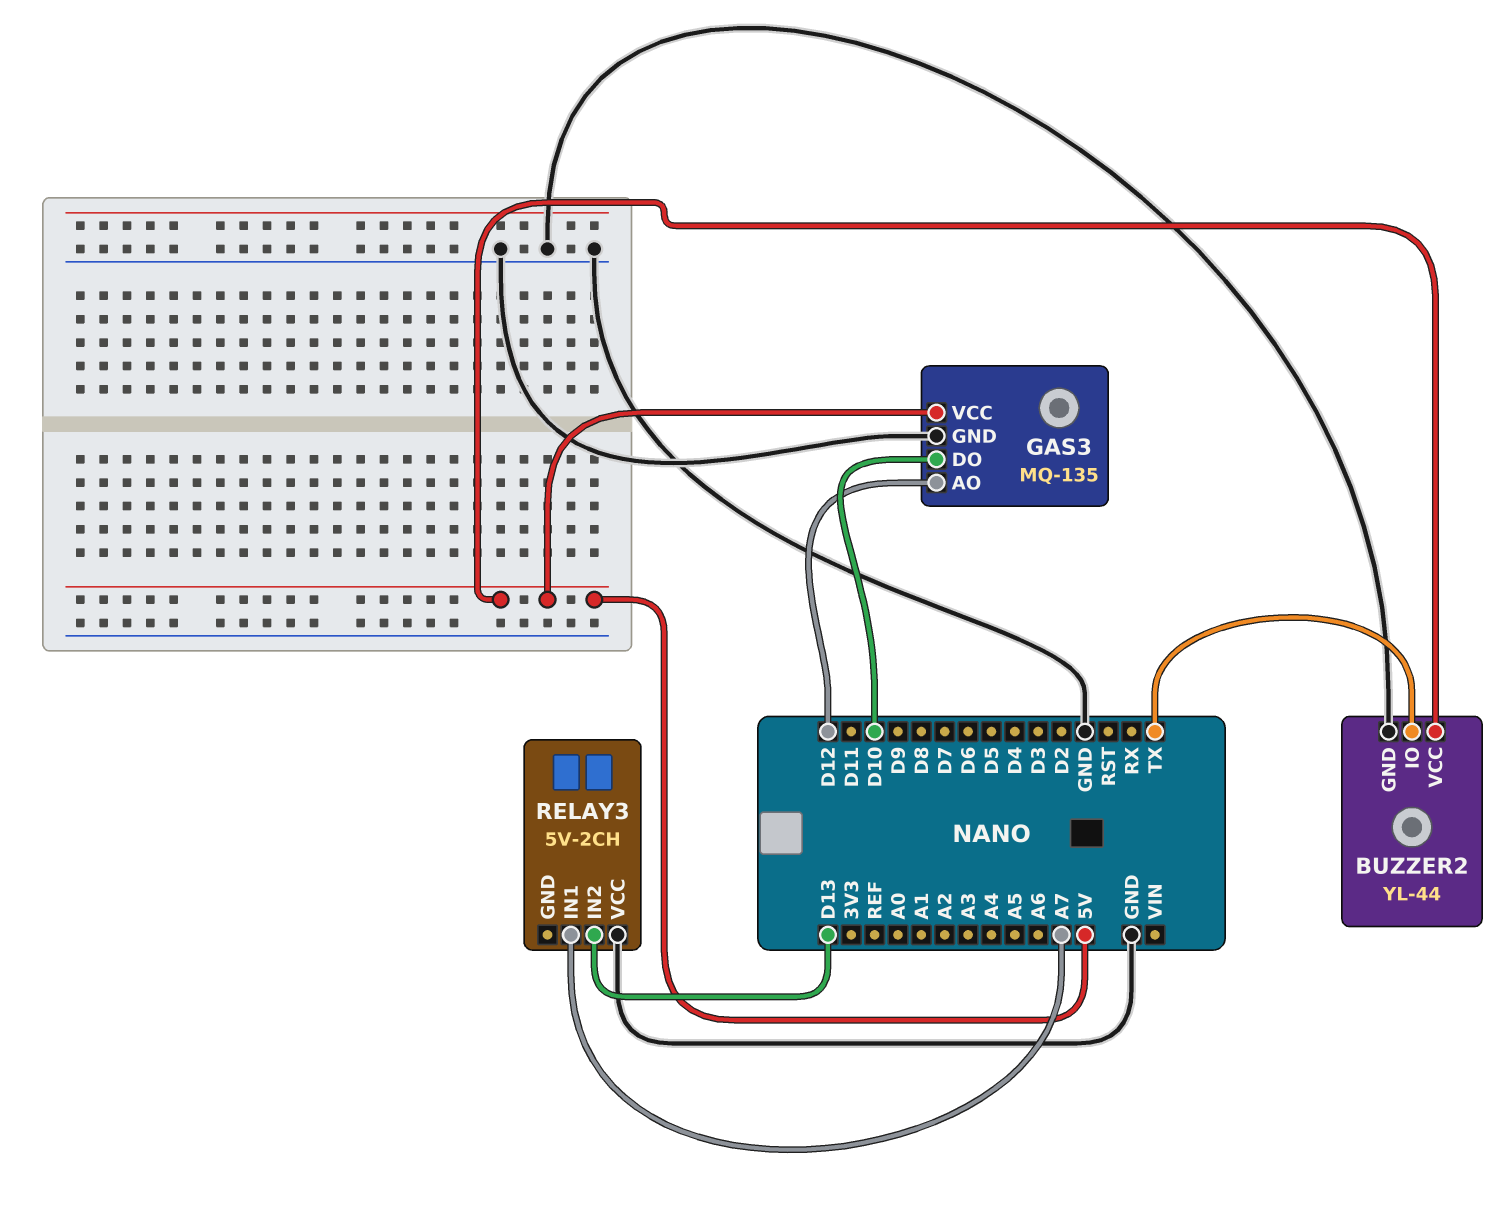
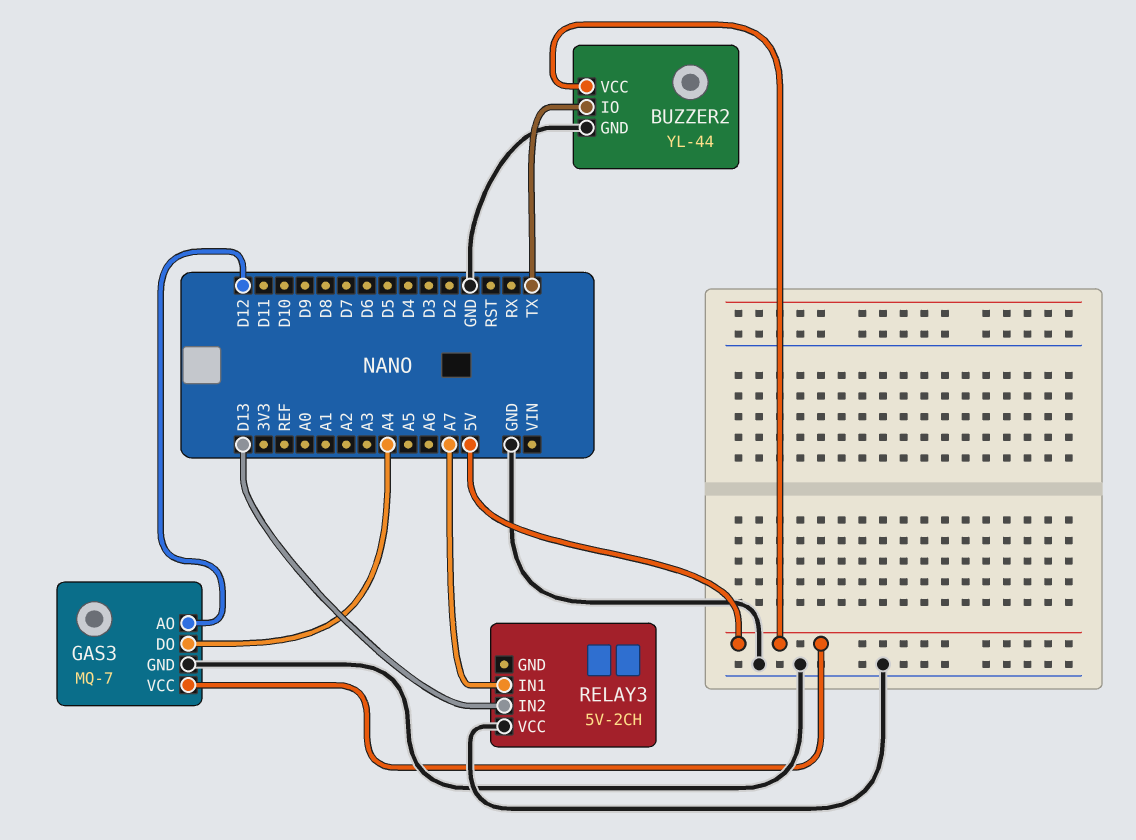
GAS3: MQ-135 -> MQ-7
GAS3 pin DO: D10 -> A4

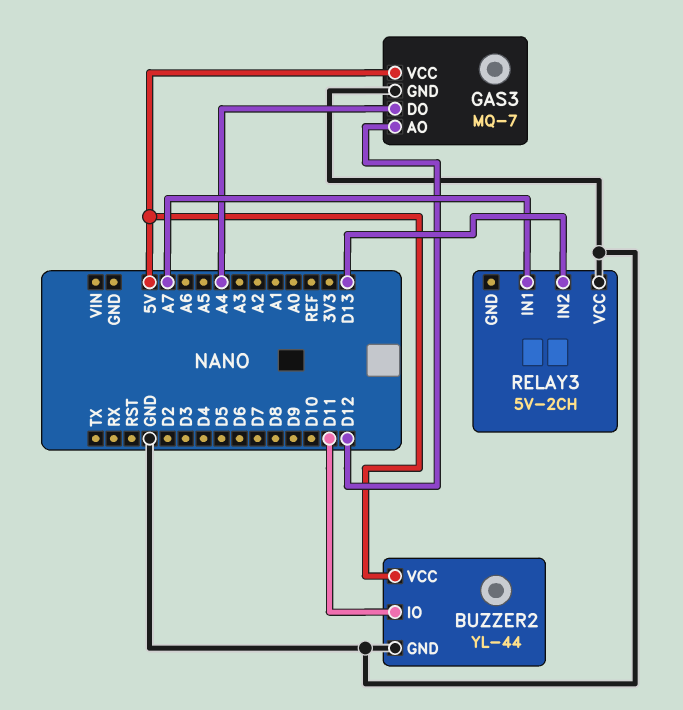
BUZZER2 pin IO: TX -> D11

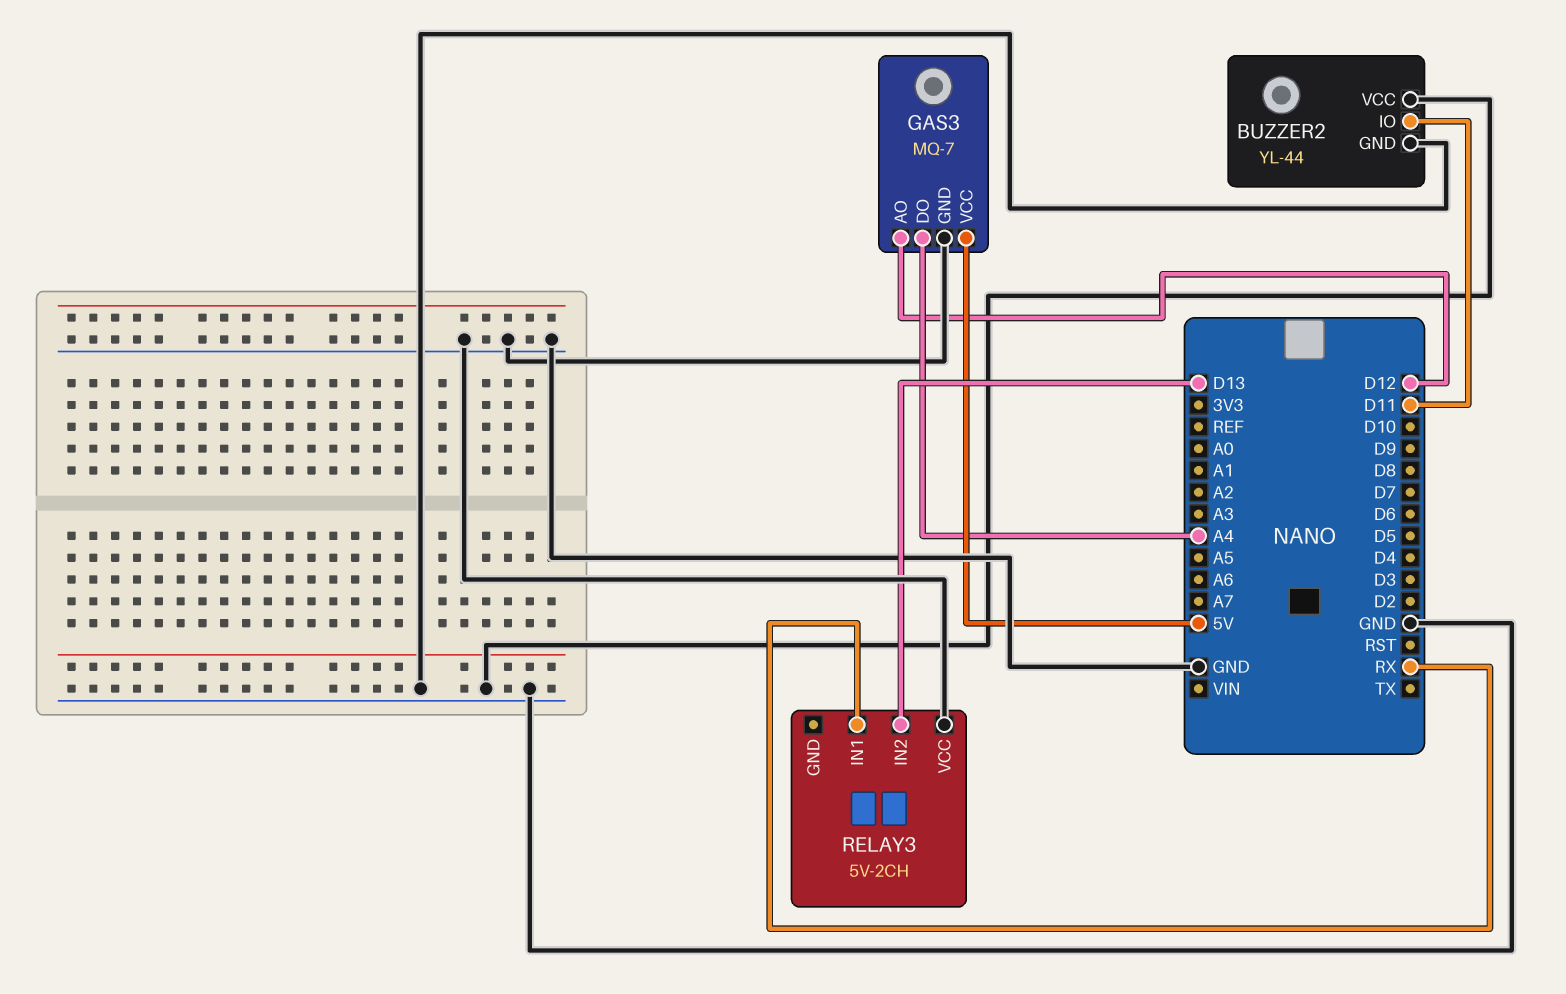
BUZZER2 pin VCC: 5V -> GND
RELAY3 pin IN1: A7 -> RX

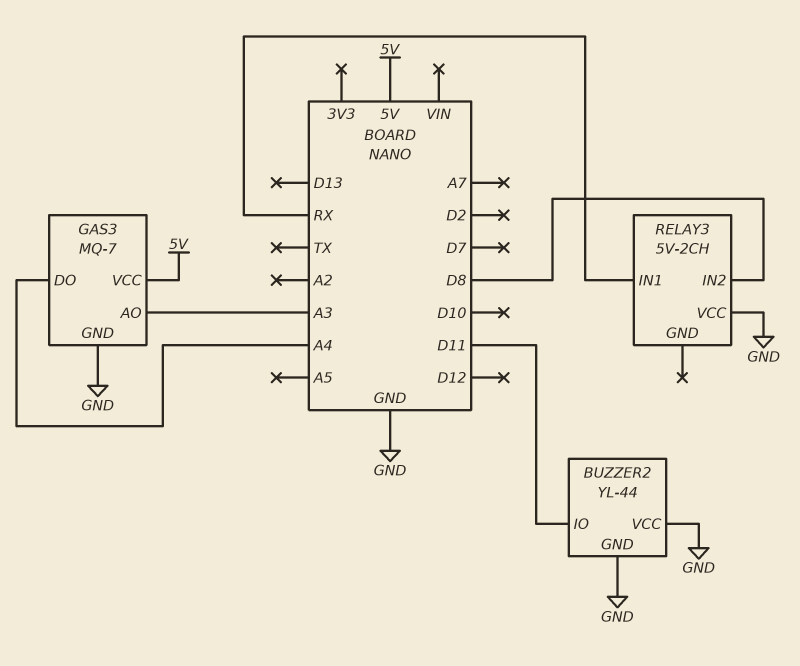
GAS3 pin AO: D12 -> A3
RELAY3 pin IN2: D13 -> D8

